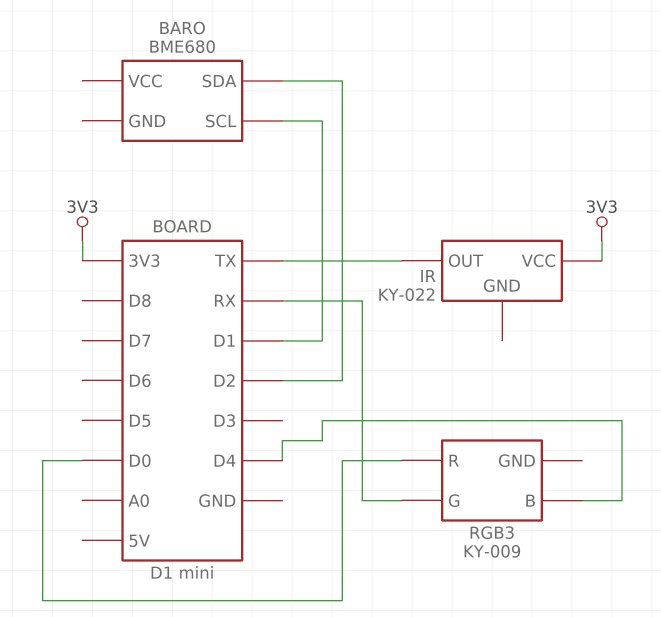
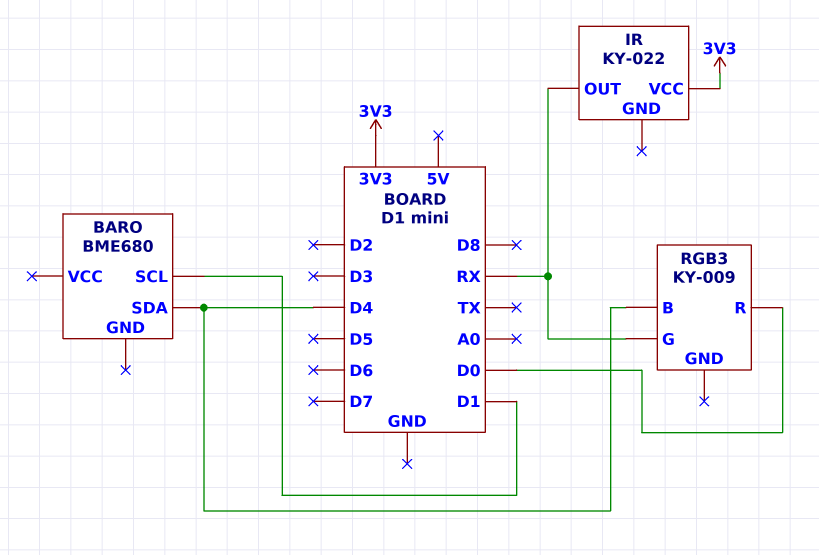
BARO pin SDA: D2 -> D4
IR pin OUT: TX -> RX

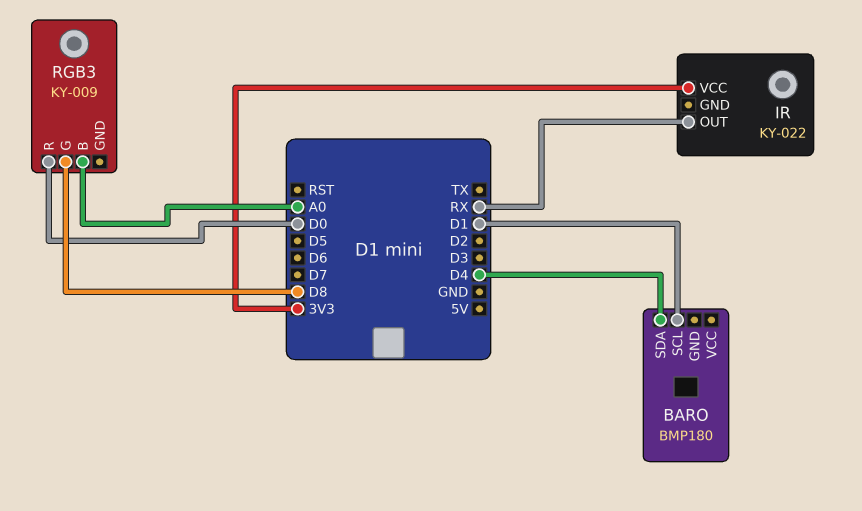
BARO: BME680 -> BMP180
RGB3 pin B: D4 -> A0
RGB3 pin G: RX -> D8

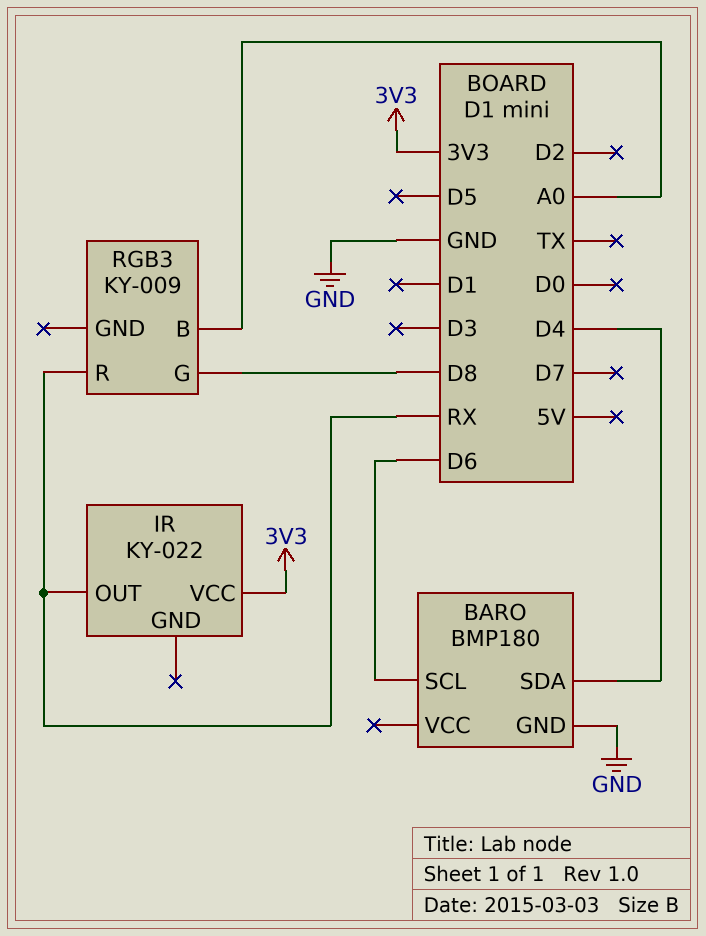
BARO pin GND: none -> GND
BARO pin SCL: D1 -> D6
RGB3 pin R: D0 -> RX

